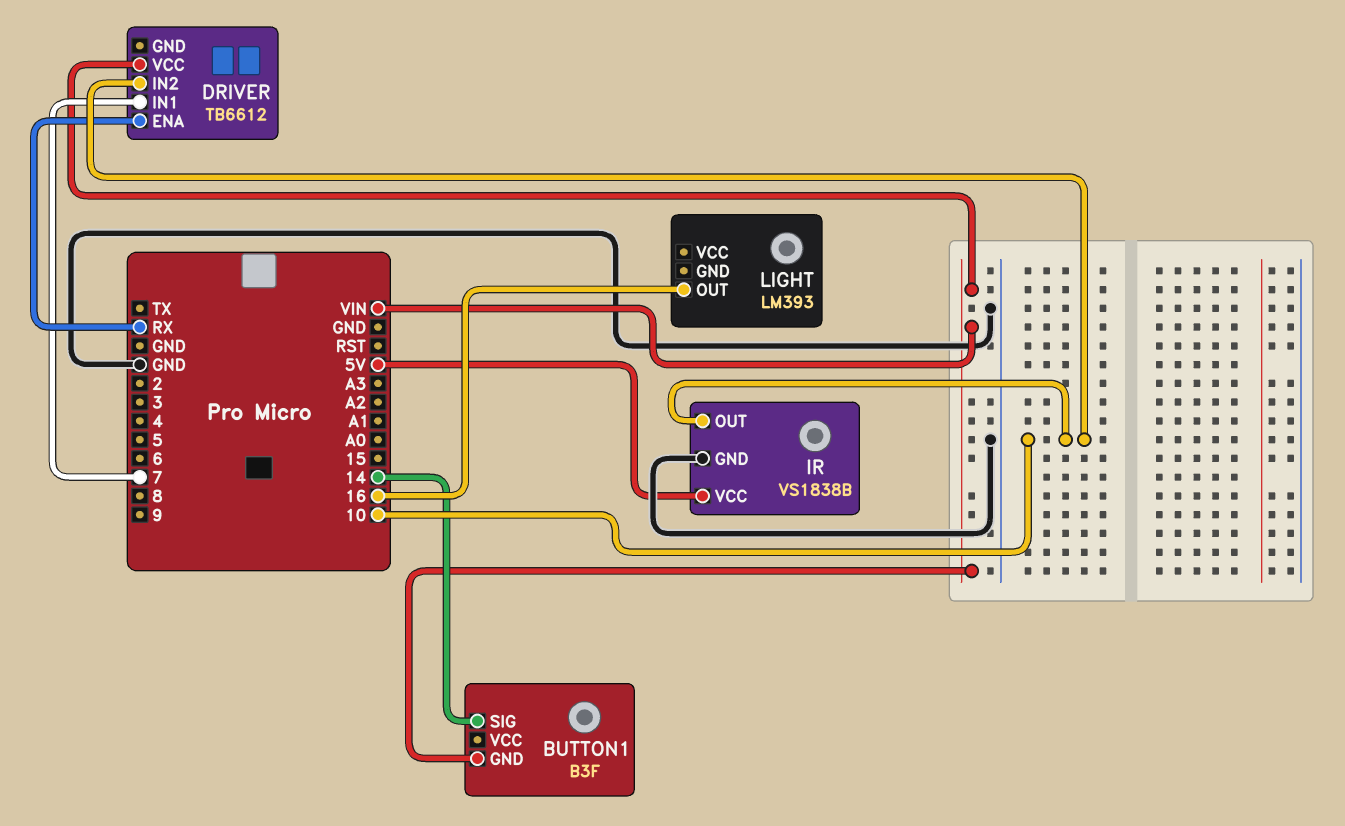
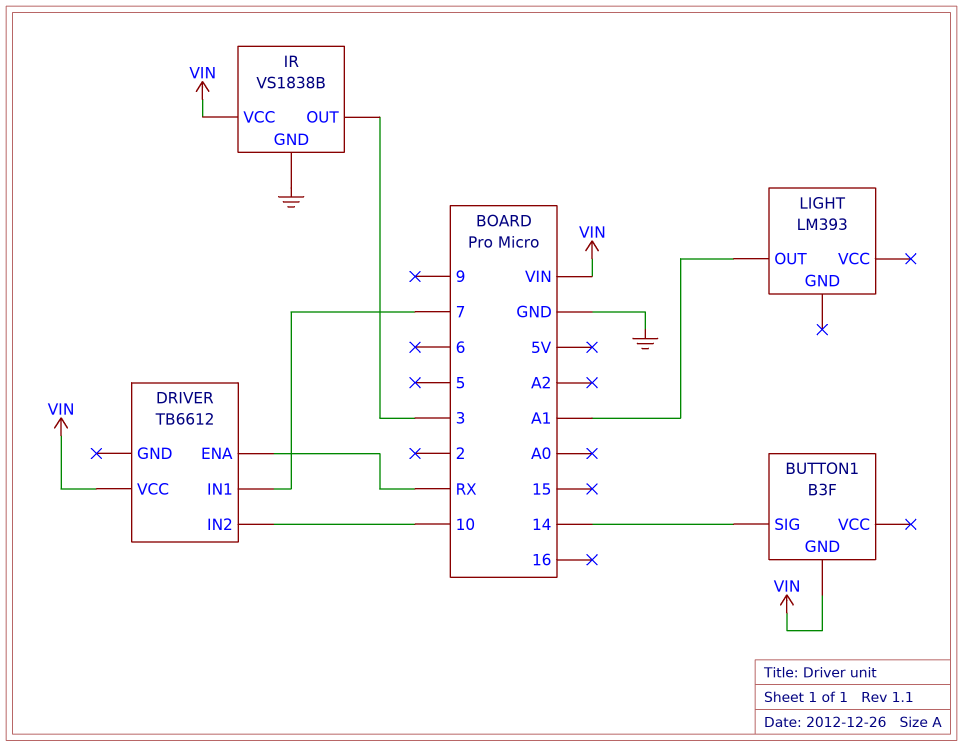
IR pin OUT: 10 -> 3
IR pin VCC: 5V -> VIN
LIGHT pin OUT: 16 -> A1

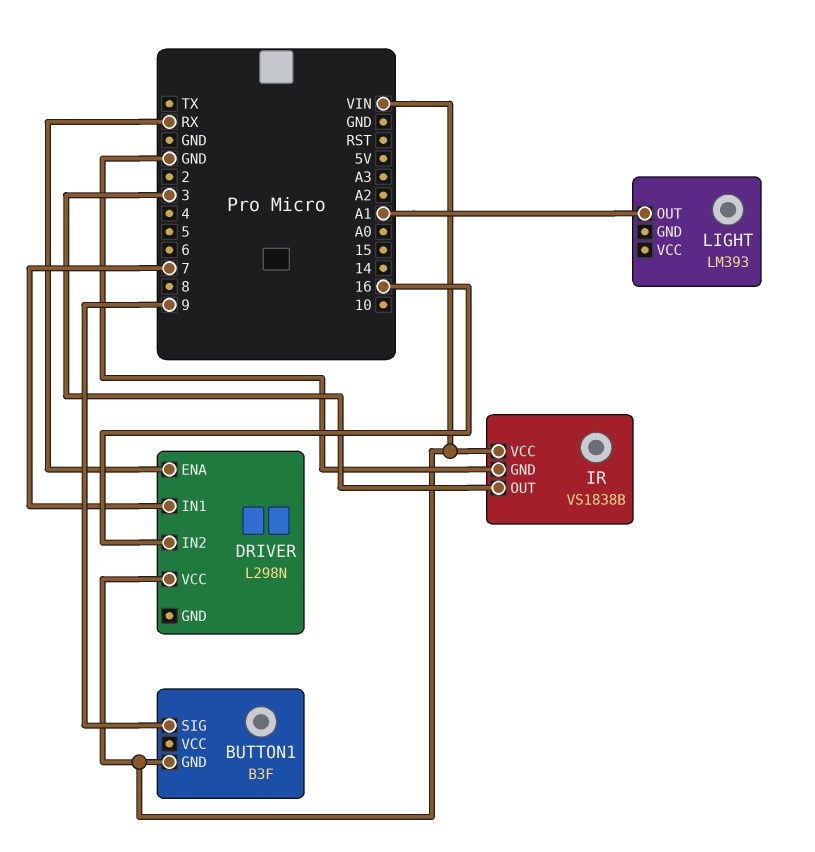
BUTTON1 pin SIG: 14 -> 9
DRIVER: TB6612 -> L298N
DRIVER pin IN2: 10 -> 16

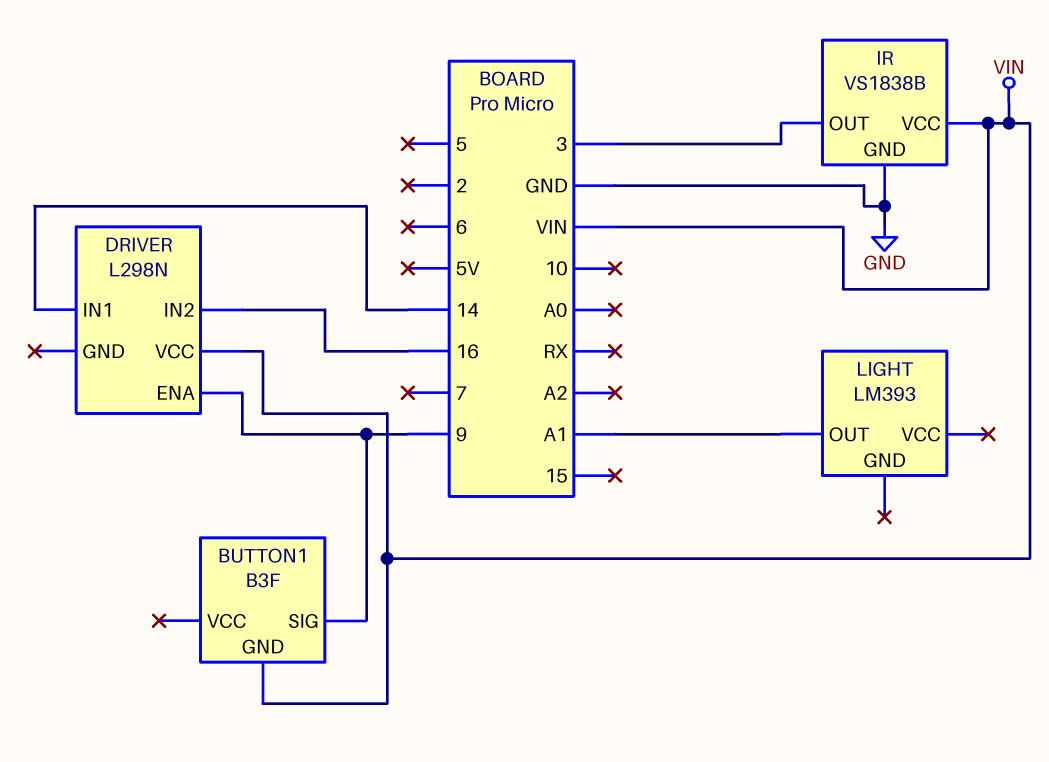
DRIVER pin ENA: RX -> 9
DRIVER pin IN1: 7 -> 14

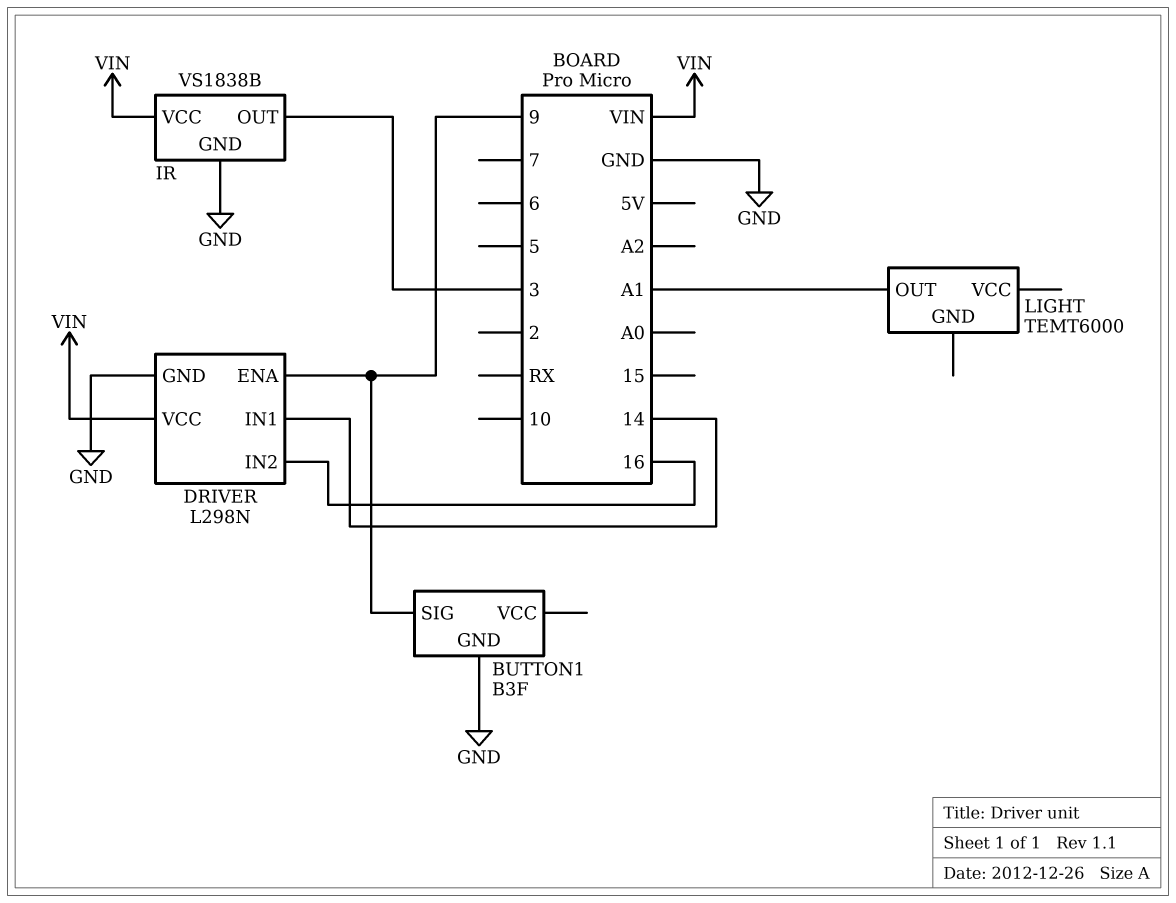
BUTTON1 pin GND: VIN -> GND
DRIVER pin GND: none -> GND
LIGHT: LM393 -> TEMT6000

